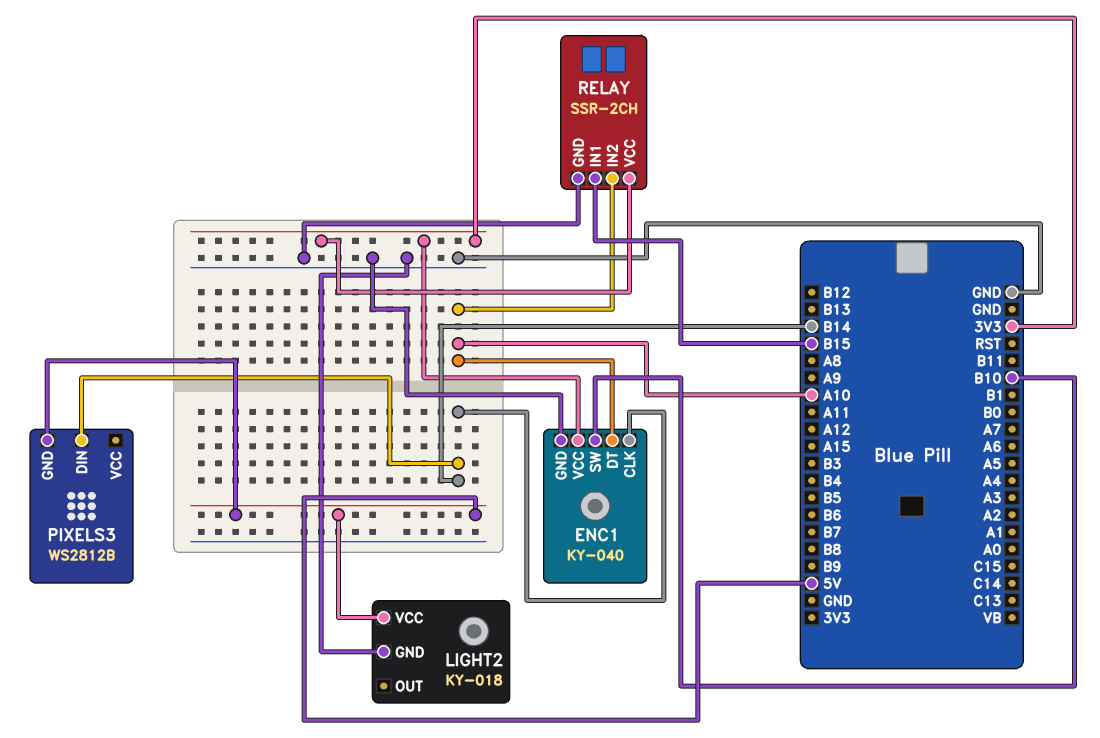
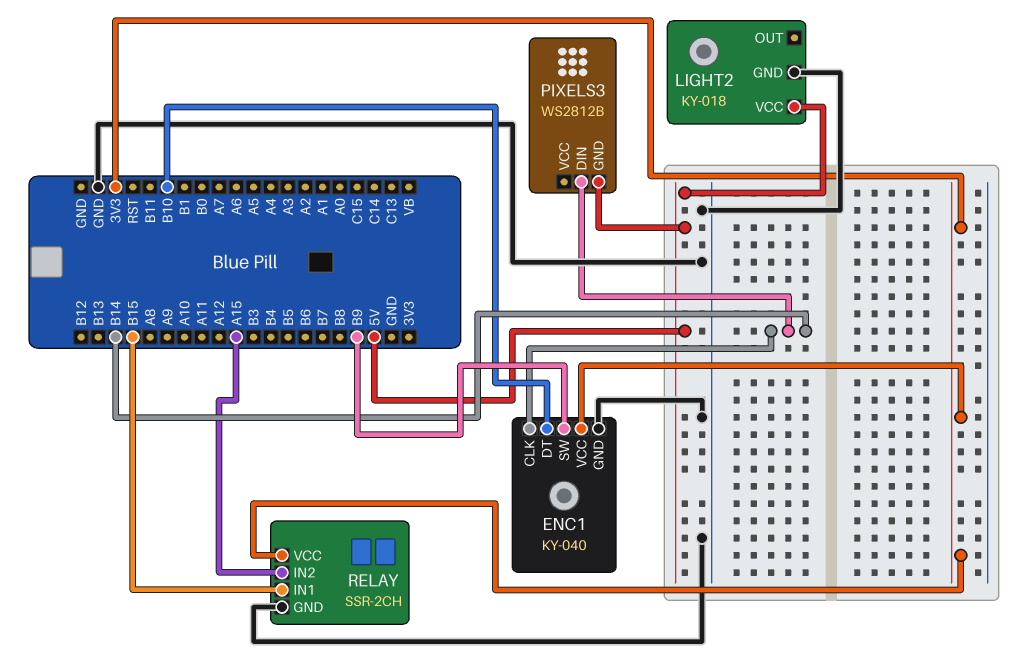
ENC1 pin DT: A10 -> B10
ENC1 pin SW: B10 -> B9
RELAY pin IN2: A10 -> A15

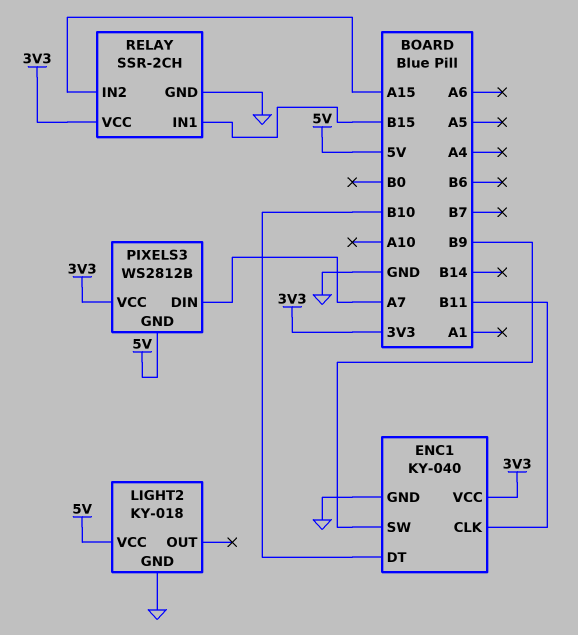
ENC1 pin CLK: B14 -> B11
PIXELS3 pin DIN: B14 -> A7
PIXELS3 pin VCC: none -> 3V3

